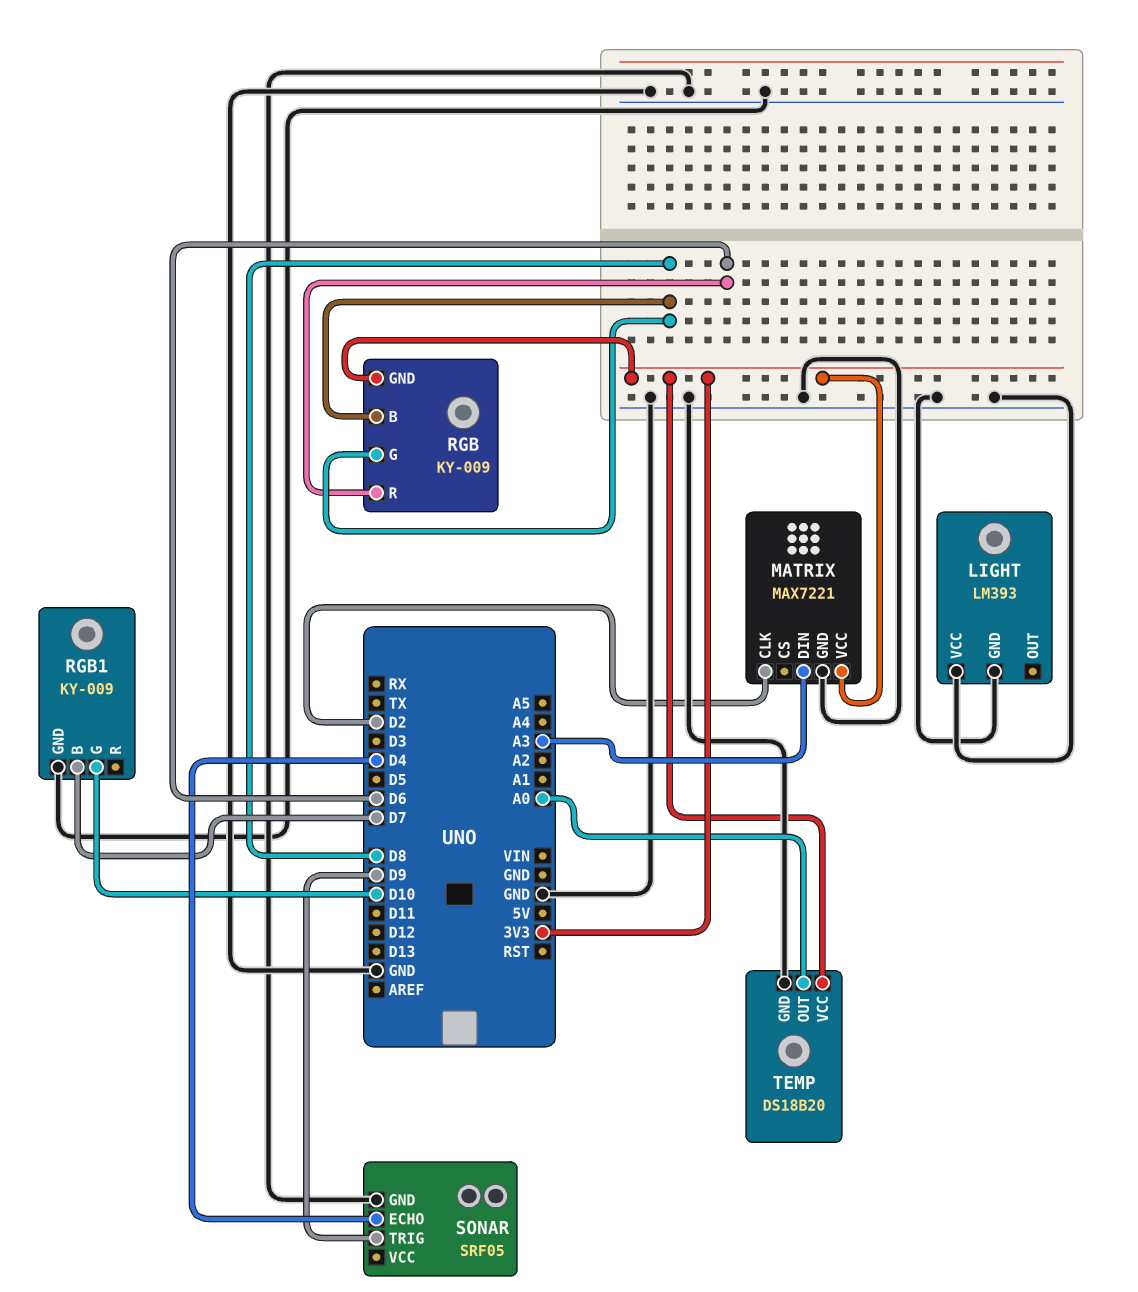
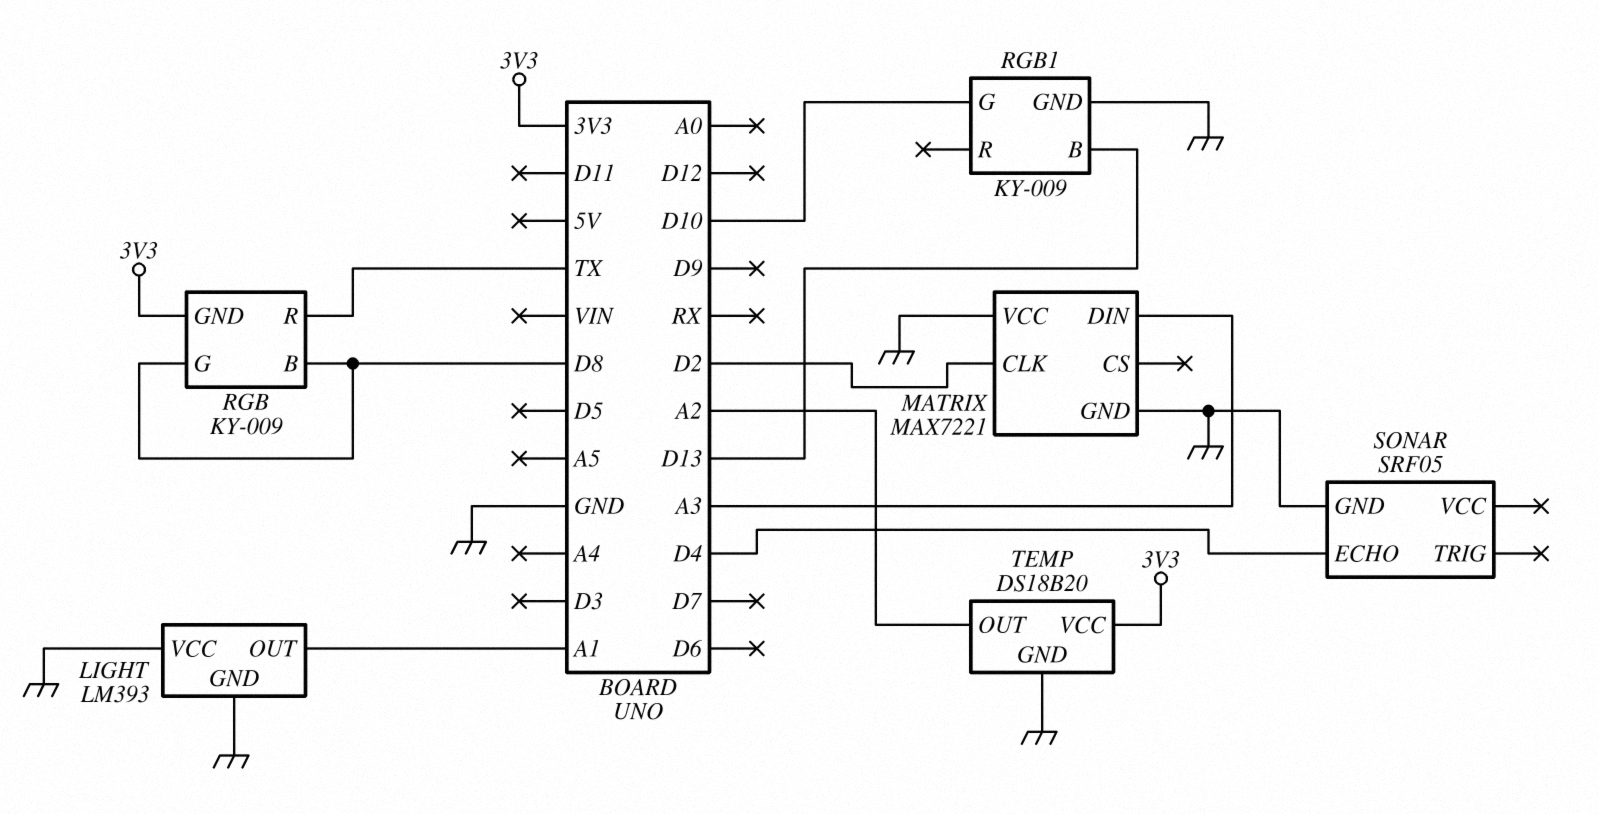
LIGHT pin OUT: none -> A1
MATRIX pin VCC: 3V3 -> GND
RGB pin R: D6 -> TX
RGB1 pin B: D7 -> D13
SONAR pin TRIG: D9 -> none
TEMP pin OUT: A0 -> A2

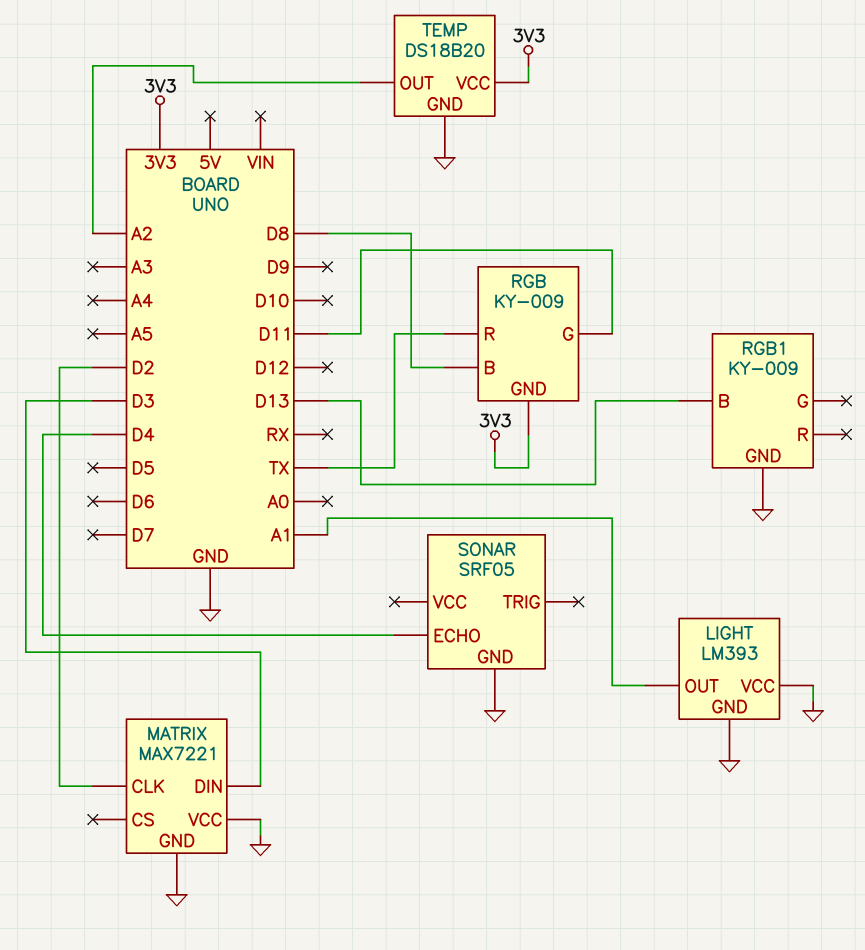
MATRIX pin DIN: A3 -> D3
RGB pin G: D8 -> D11
RGB1 pin G: D10 -> none

